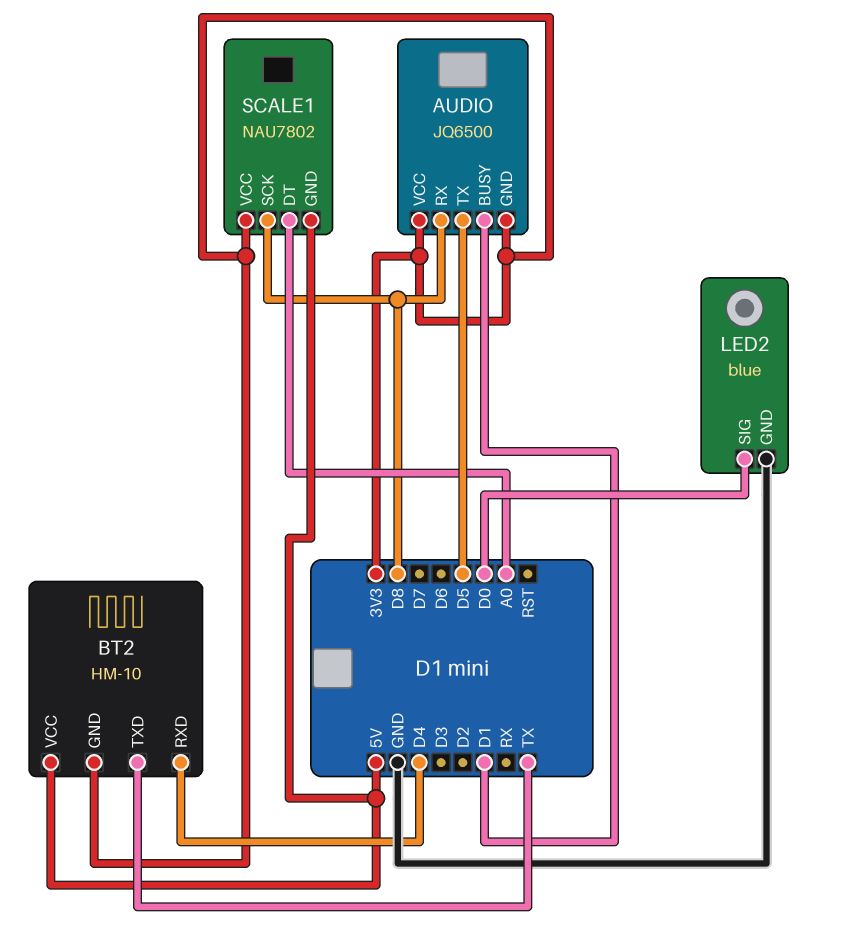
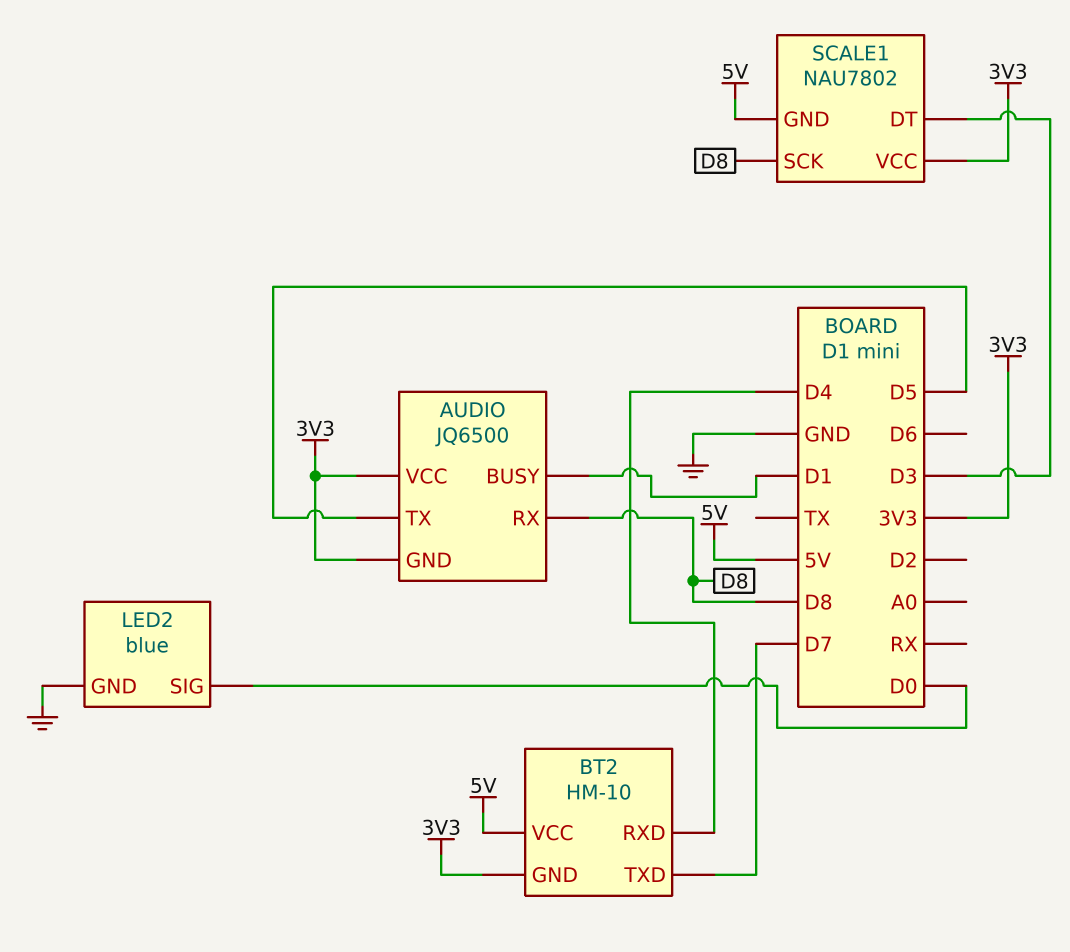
BT2 pin TXD: TX -> D7
SCALE1 pin DT: A0 -> D3

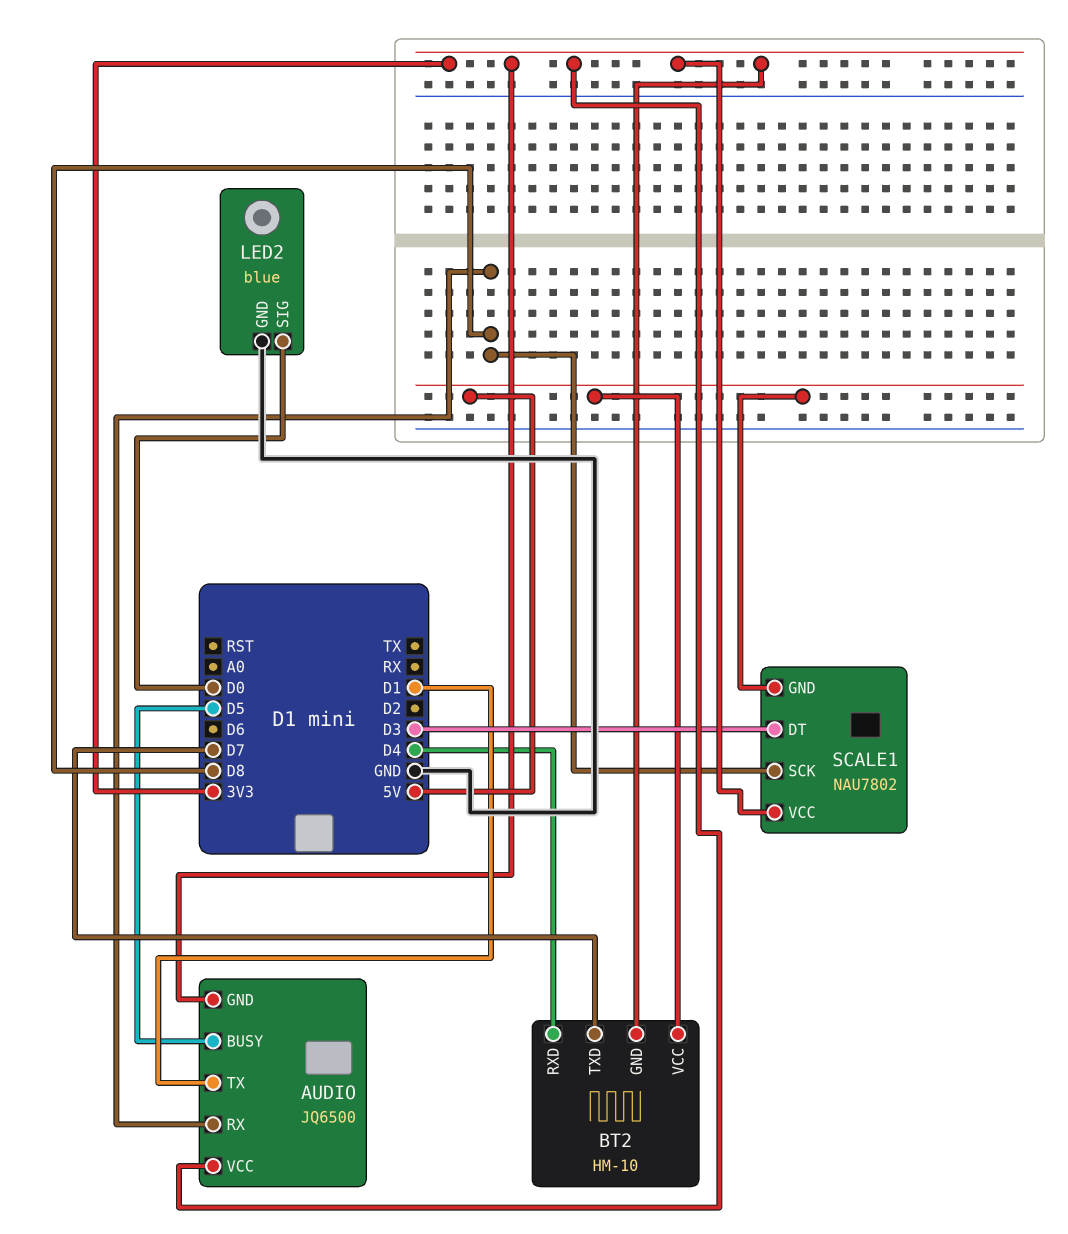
AUDIO pin BUSY: D1 -> D5
AUDIO pin TX: D5 -> D1

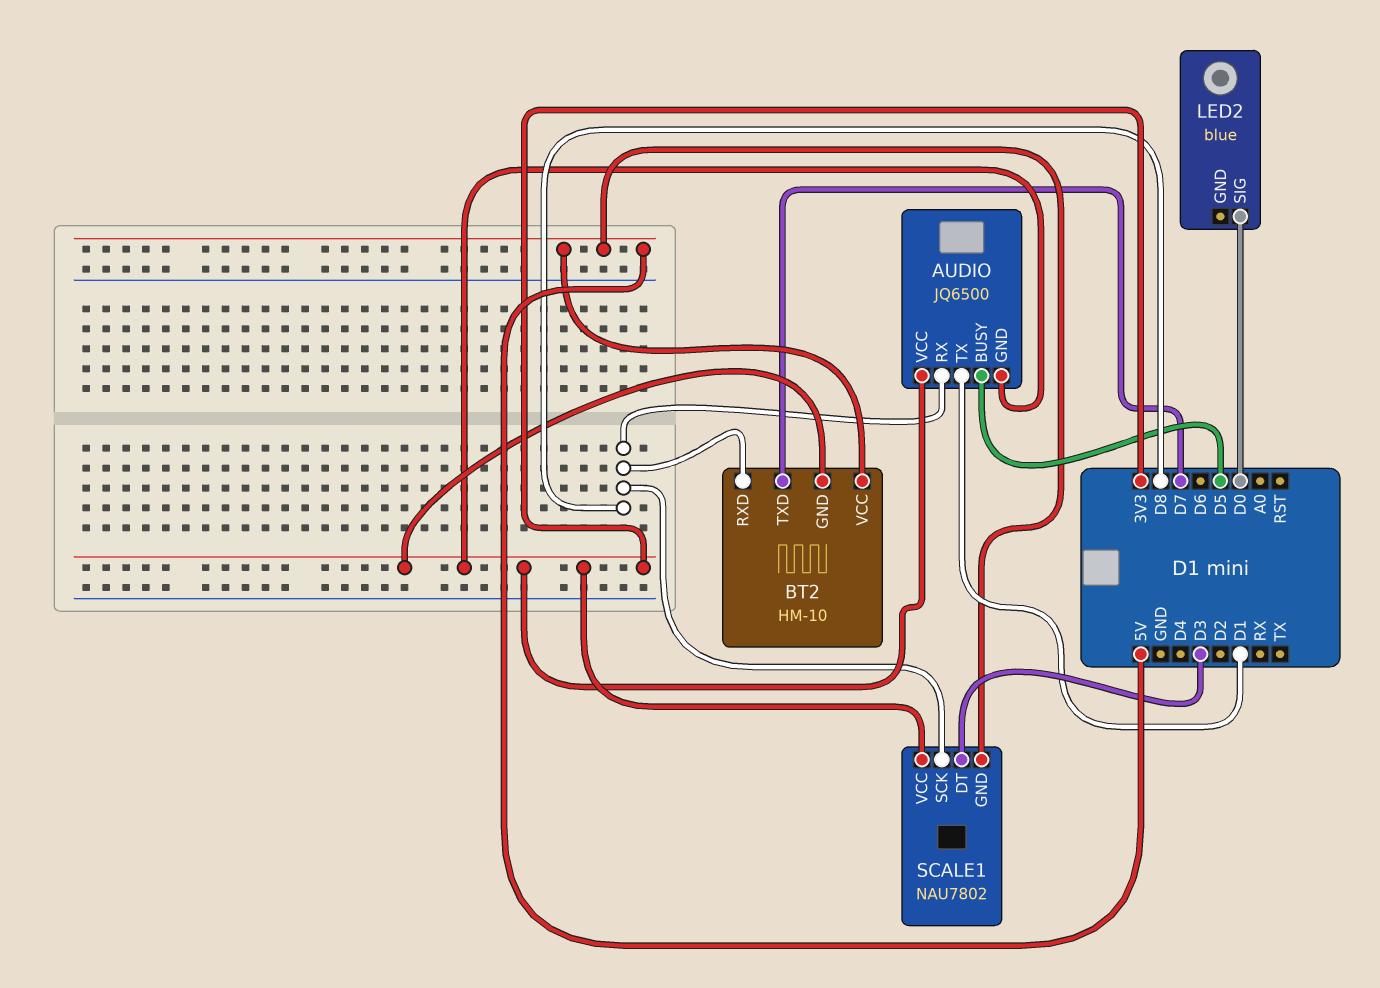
BT2 pin RXD: D4 -> D8
LED2 pin GND: GND -> none

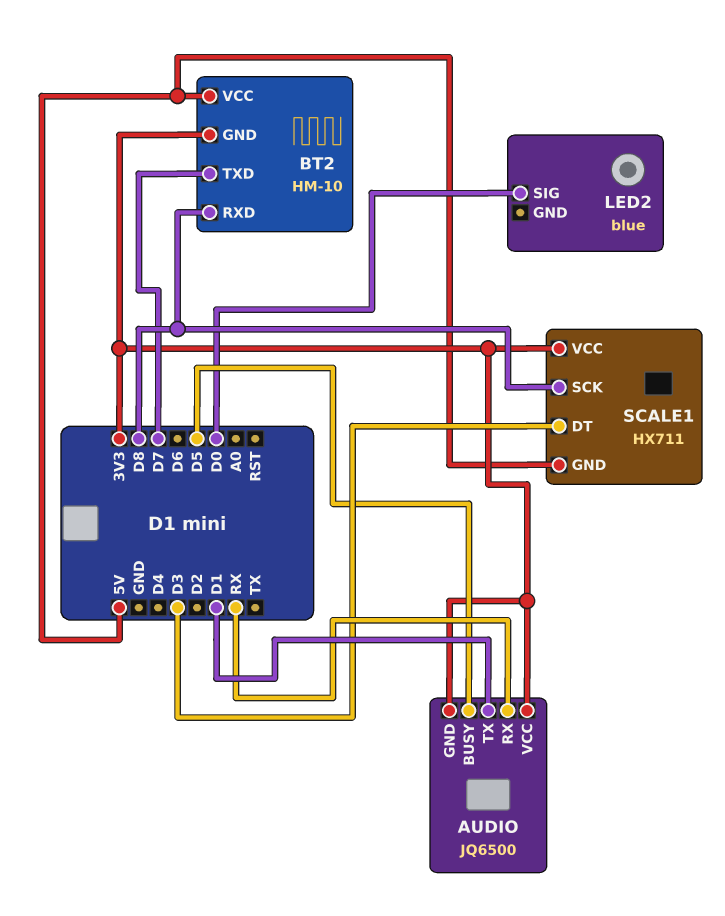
AUDIO pin RX: D8 -> RX
SCALE1: NAU7802 -> HX711

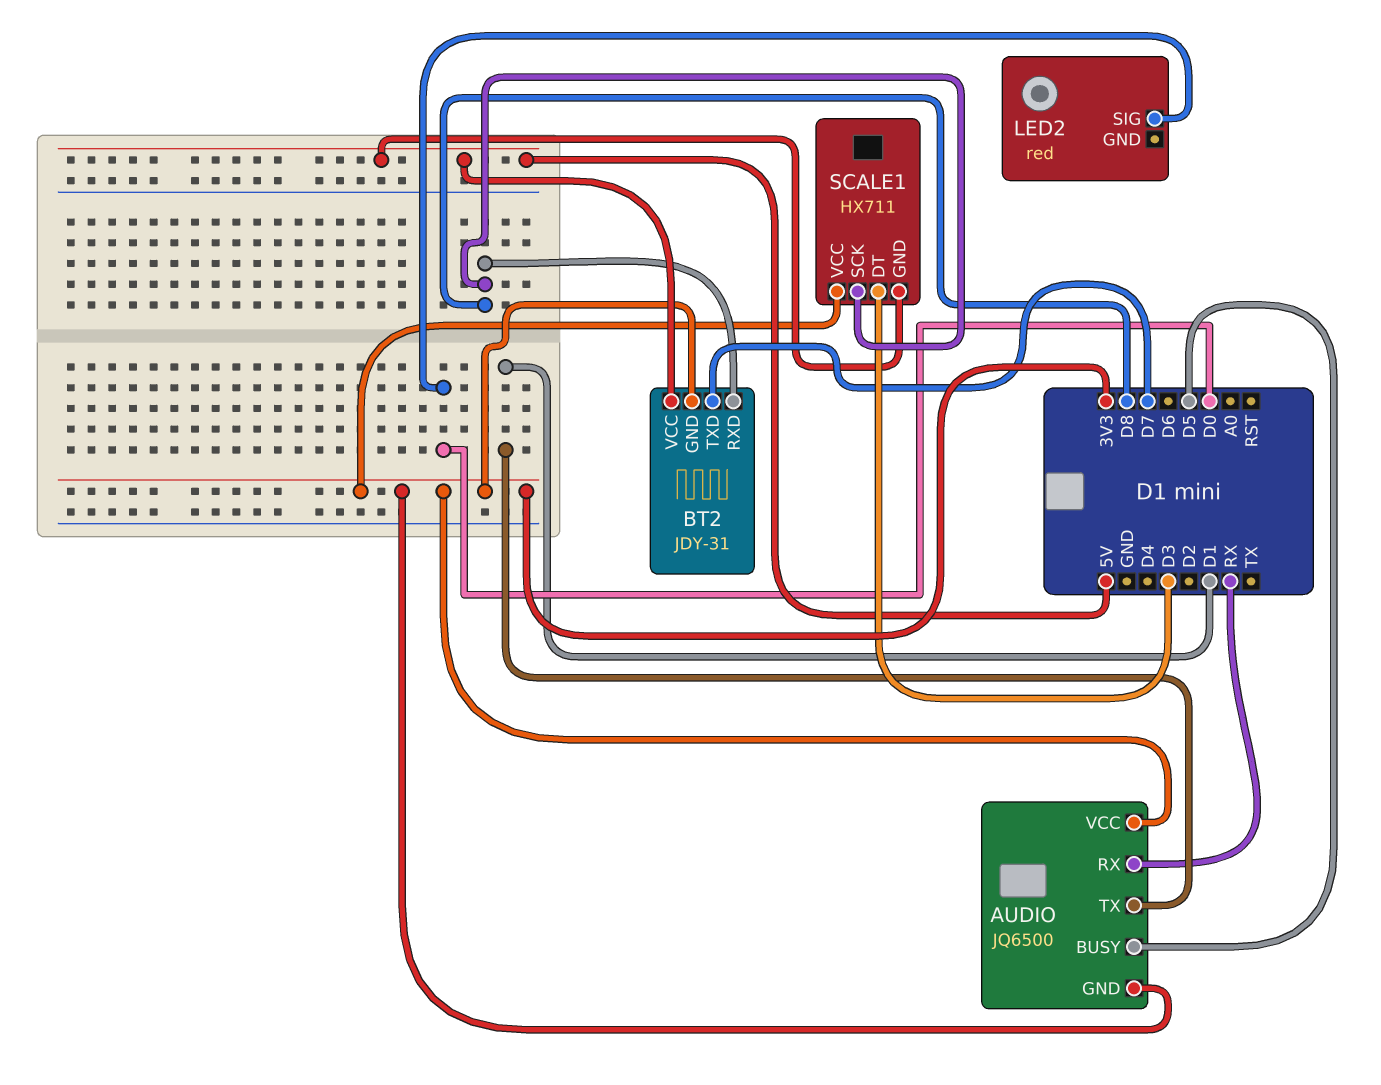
BT2: HM-10 -> JDY-31
LED2: blue -> red

